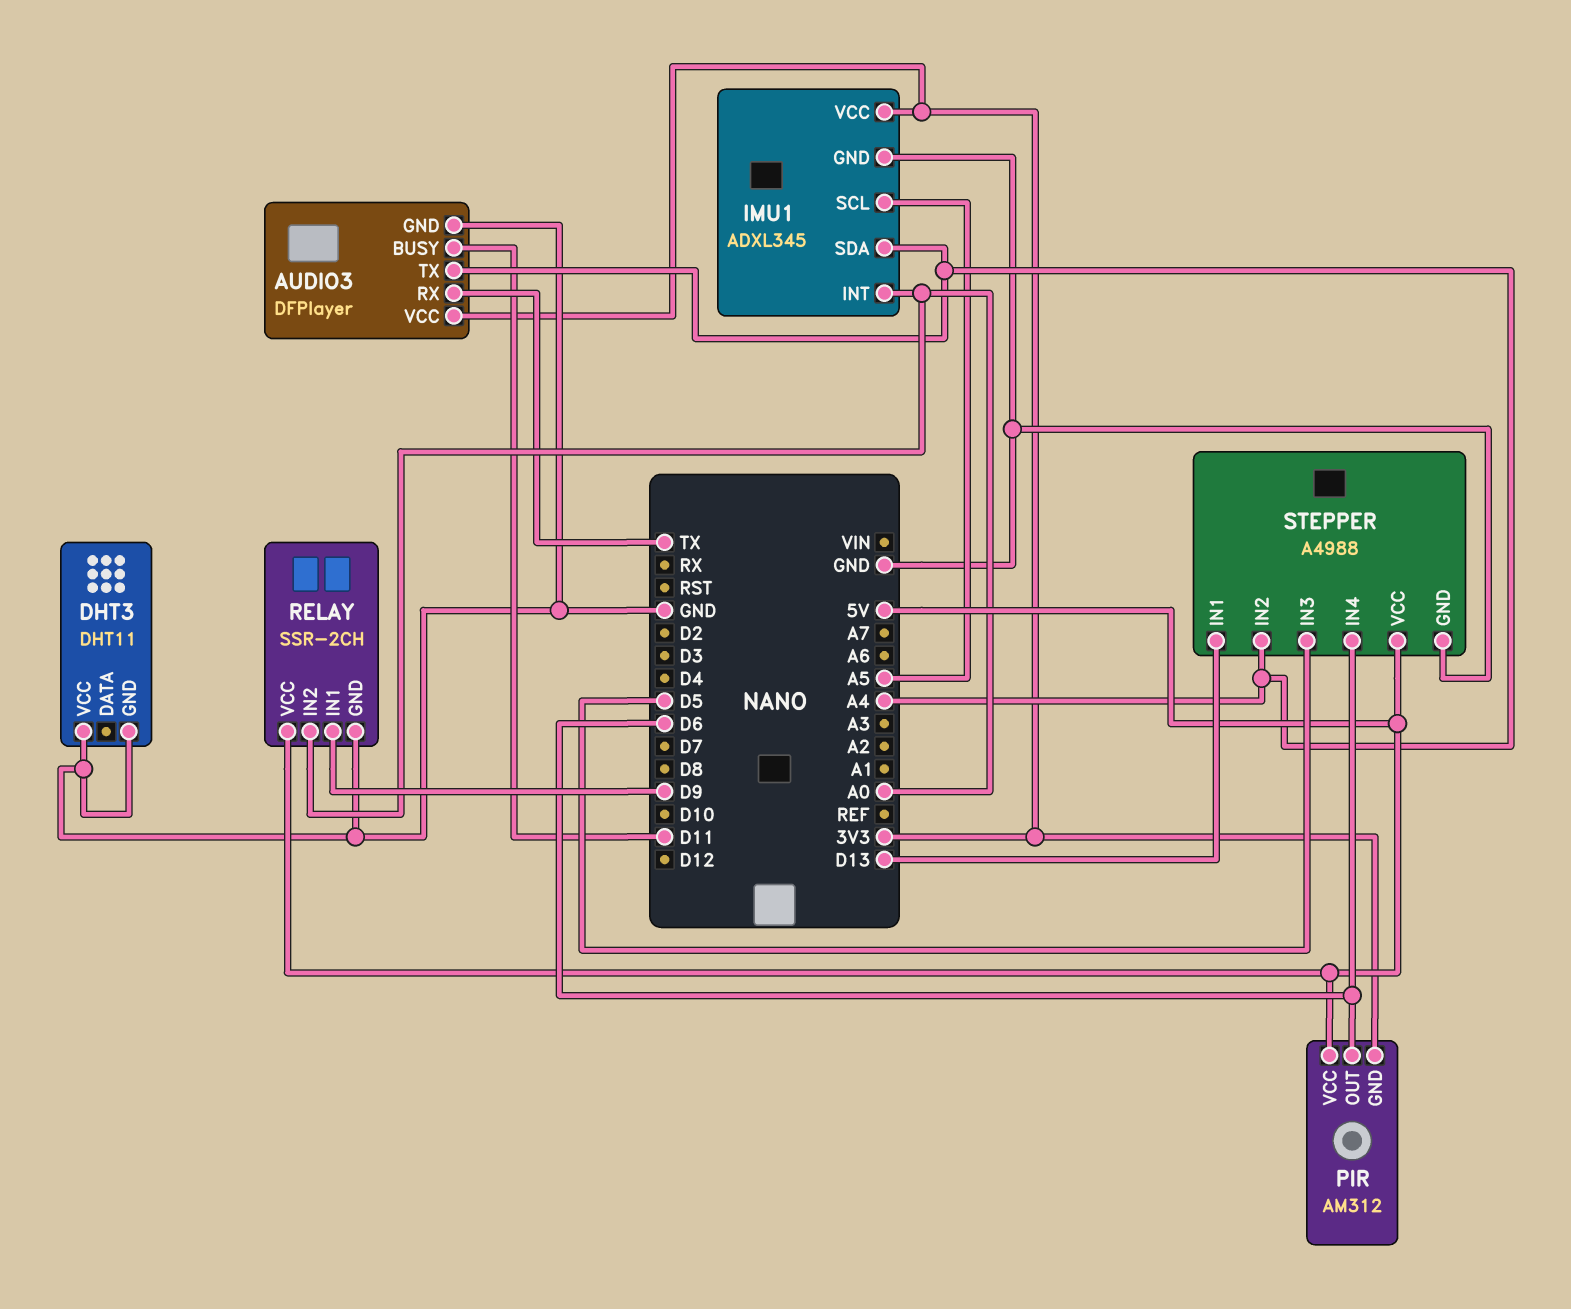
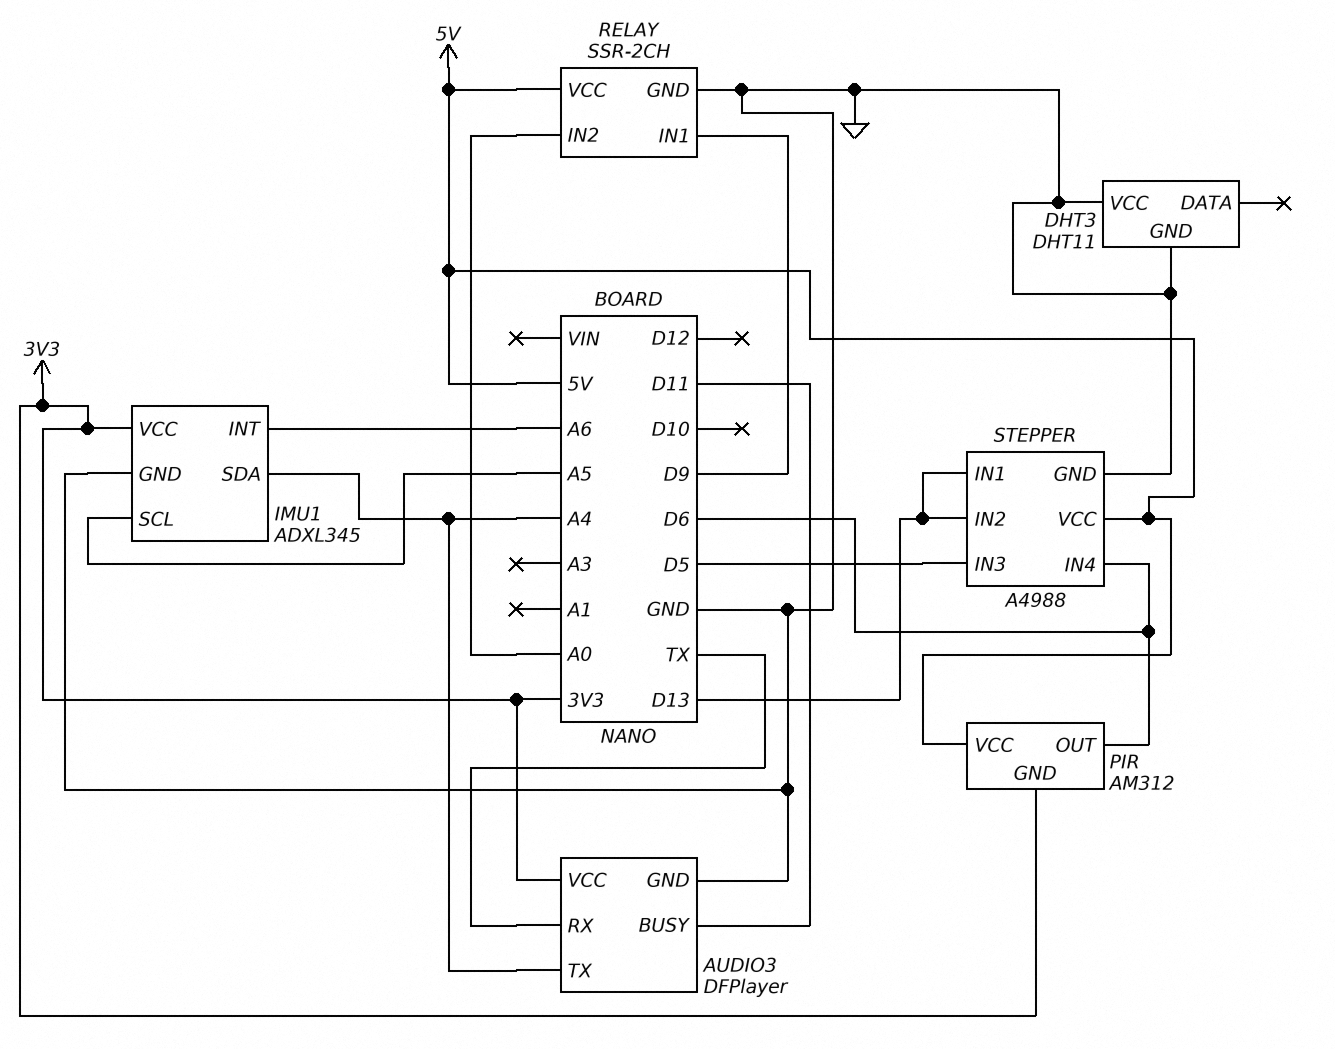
IMU1 pin INT: A0 -> A6
STEPPER pin IN2: A4 -> D13

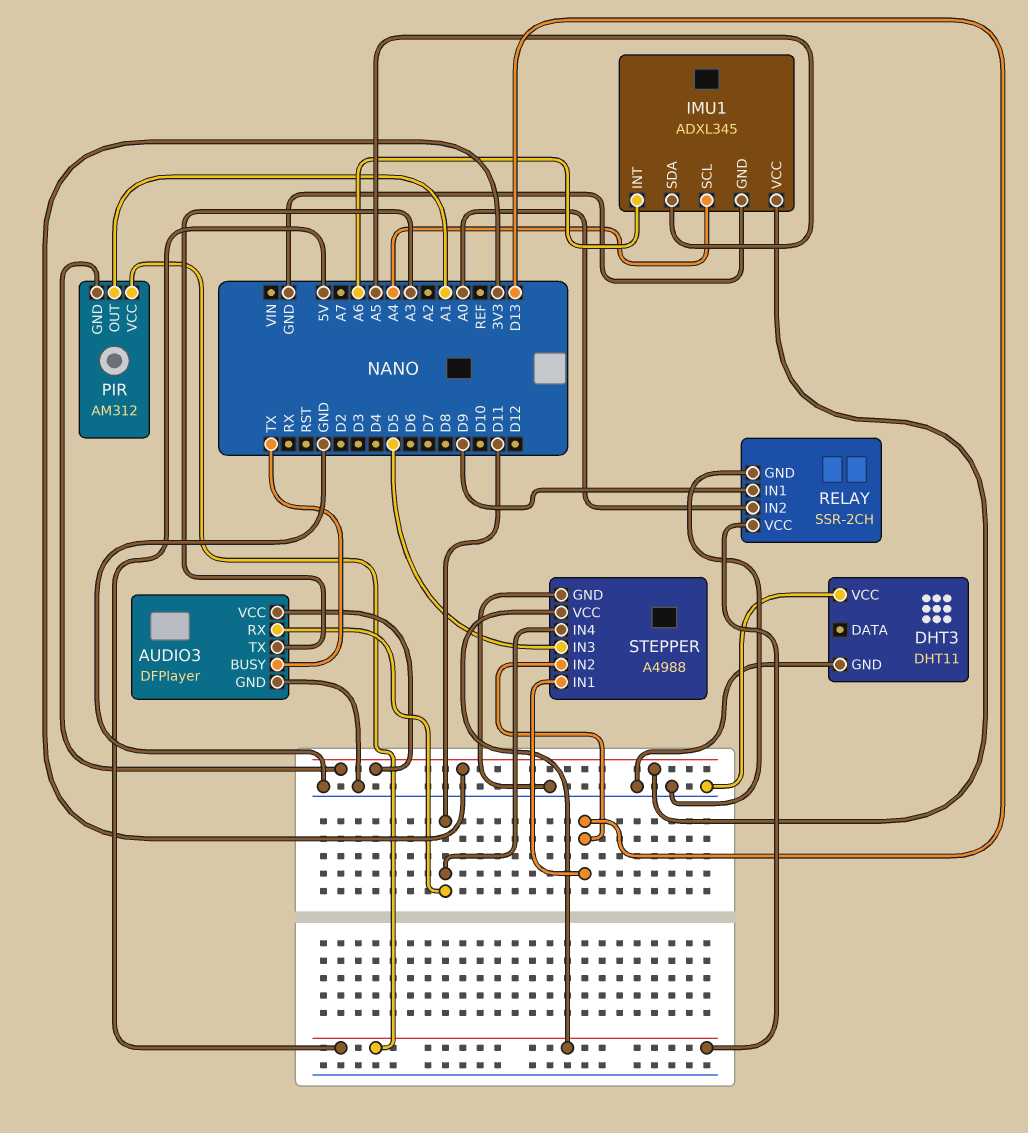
AUDIO3 pin BUSY: D11 -> TX
AUDIO3 pin RX: TX -> D11
AUDIO3 pin TX: A4 -> A3
IMU1 pin SCL: A5 -> A4
IMU1 pin SDA: A4 -> A5
PIR pin OUT: D6 -> A1
STEPPER pin IN4: D6 -> D11

